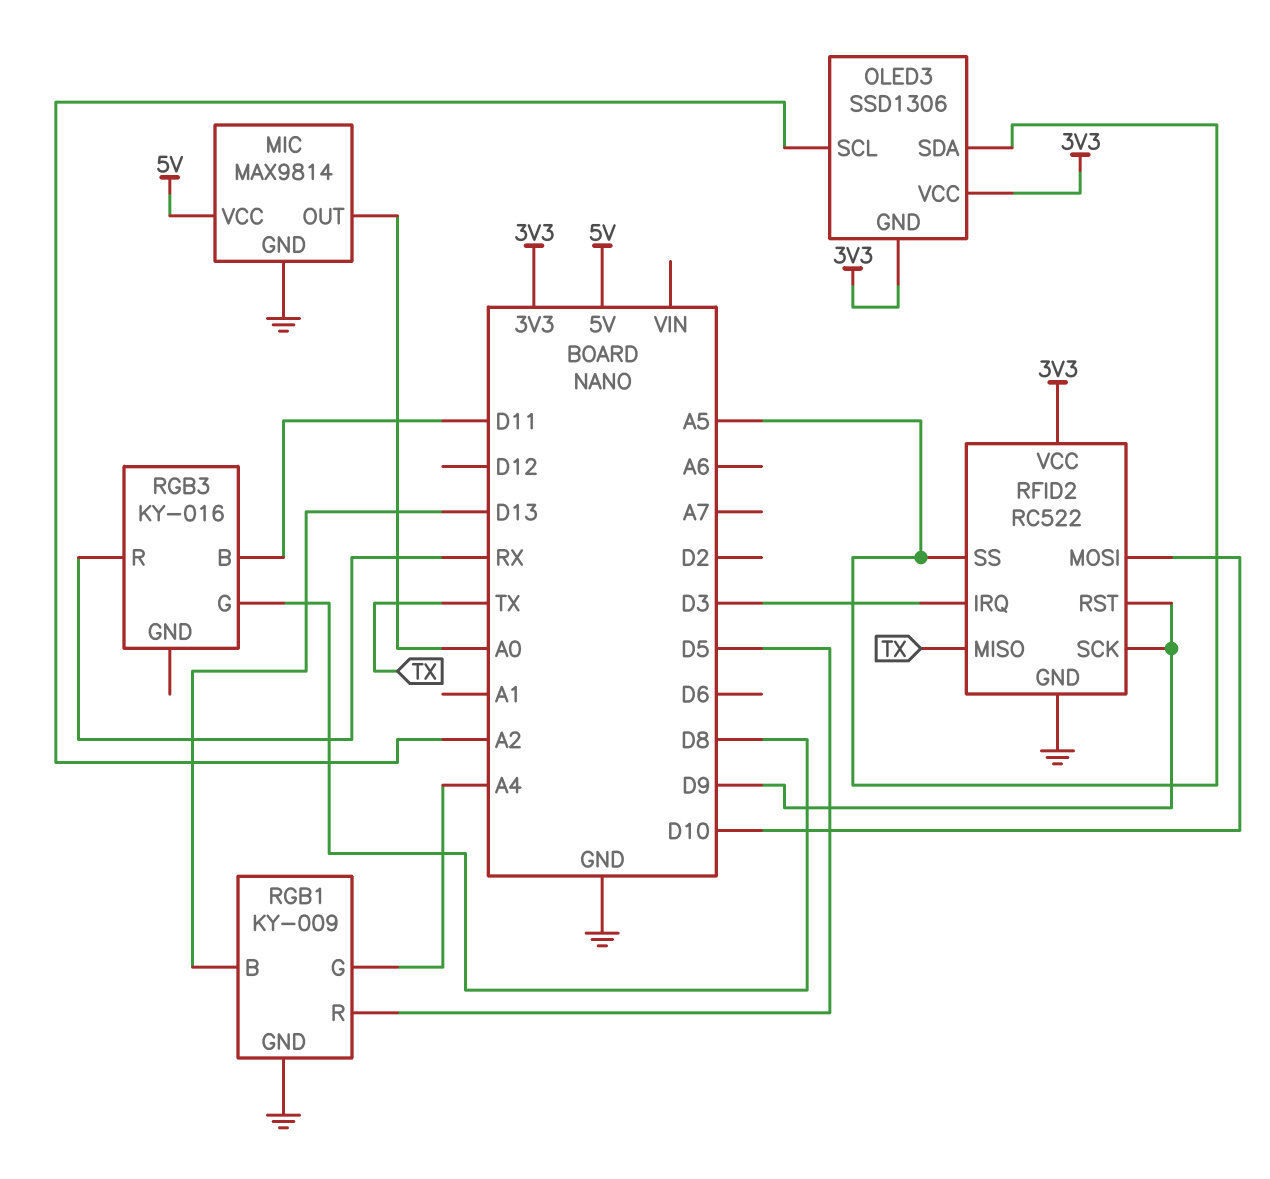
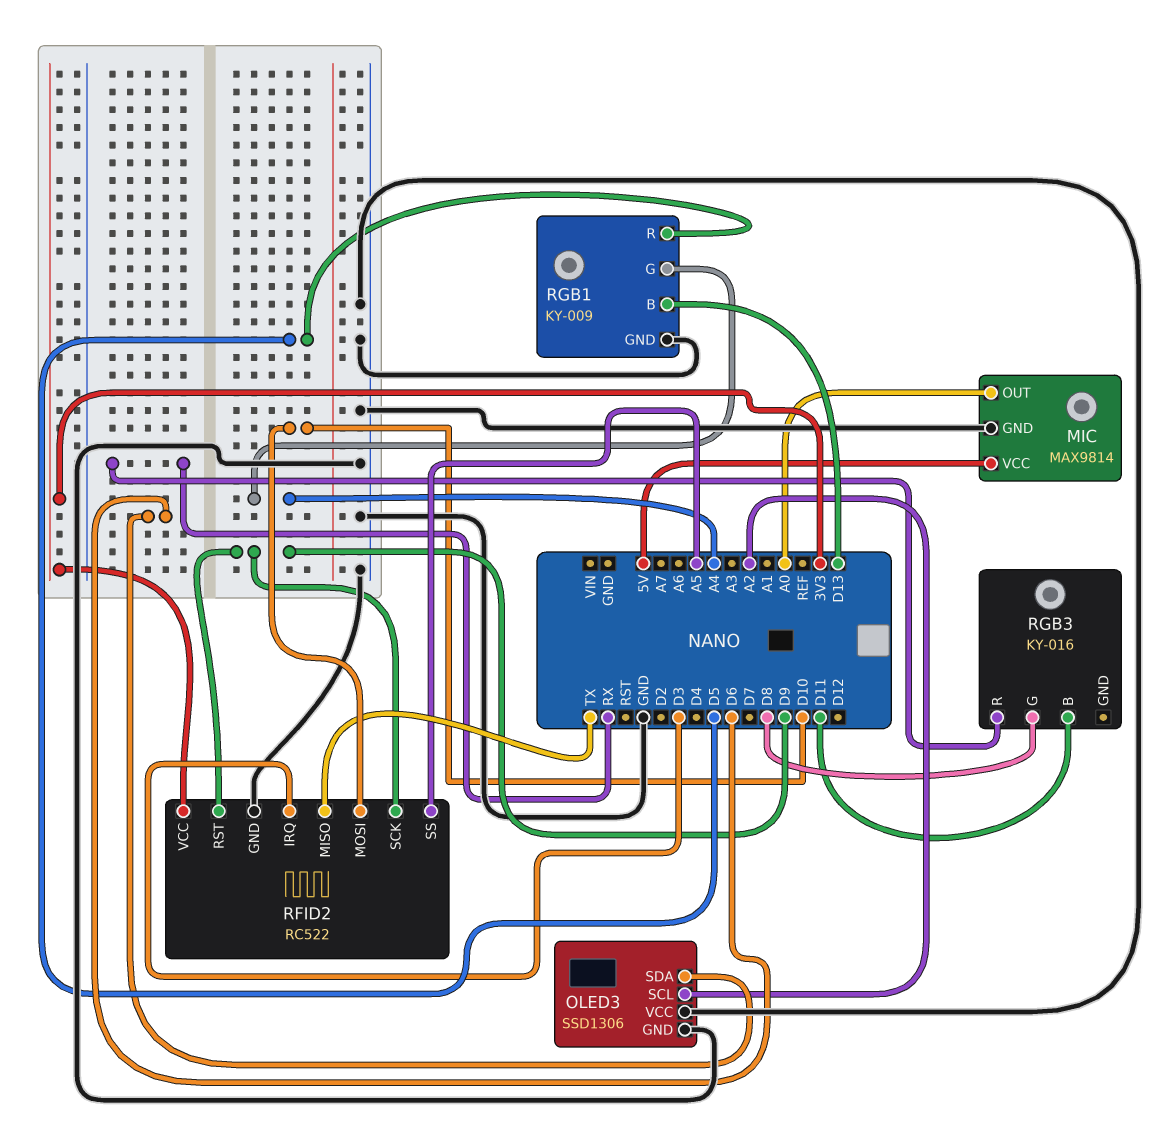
OLED3 pin GND: 3V3 -> GND
OLED3 pin SDA: A5 -> D6
OLED3 pin VCC: 3V3 -> GND

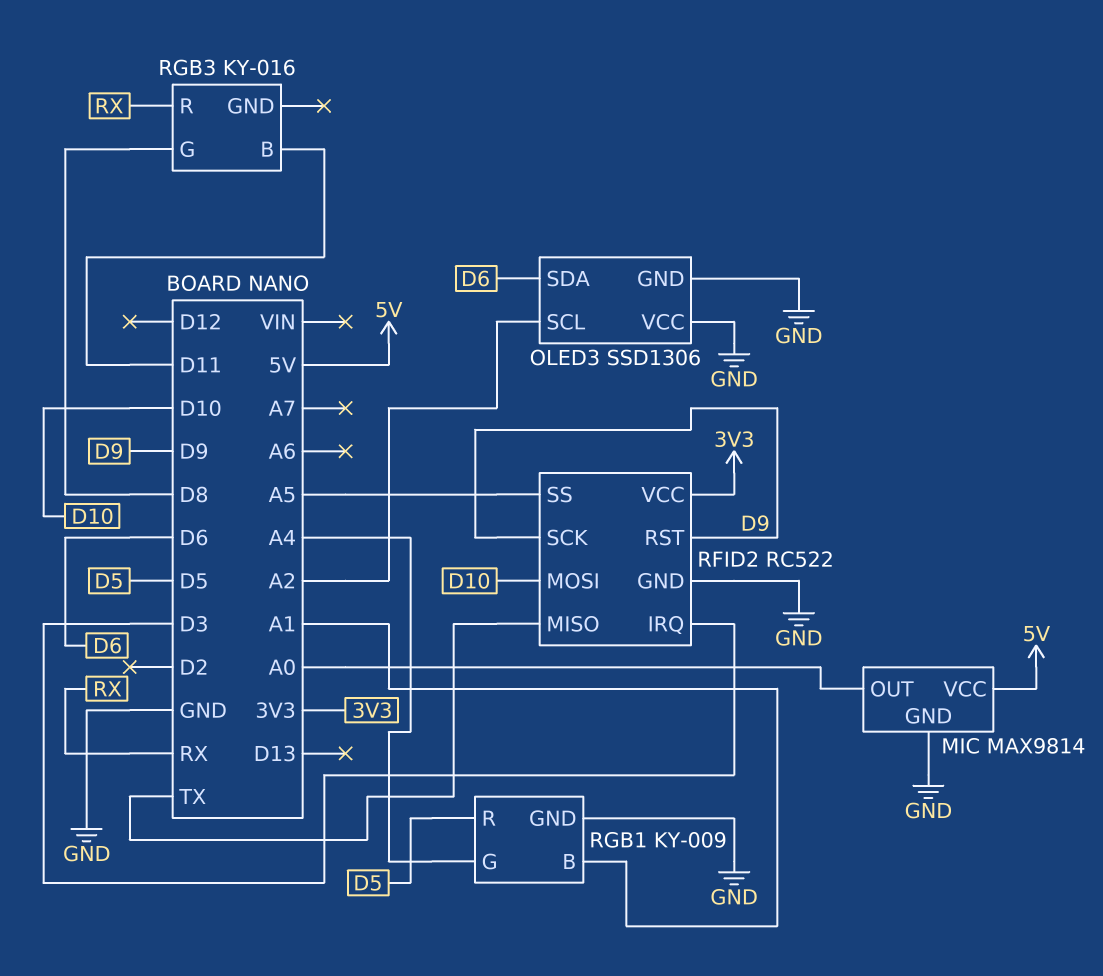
RGB1 pin B: D13 -> A1

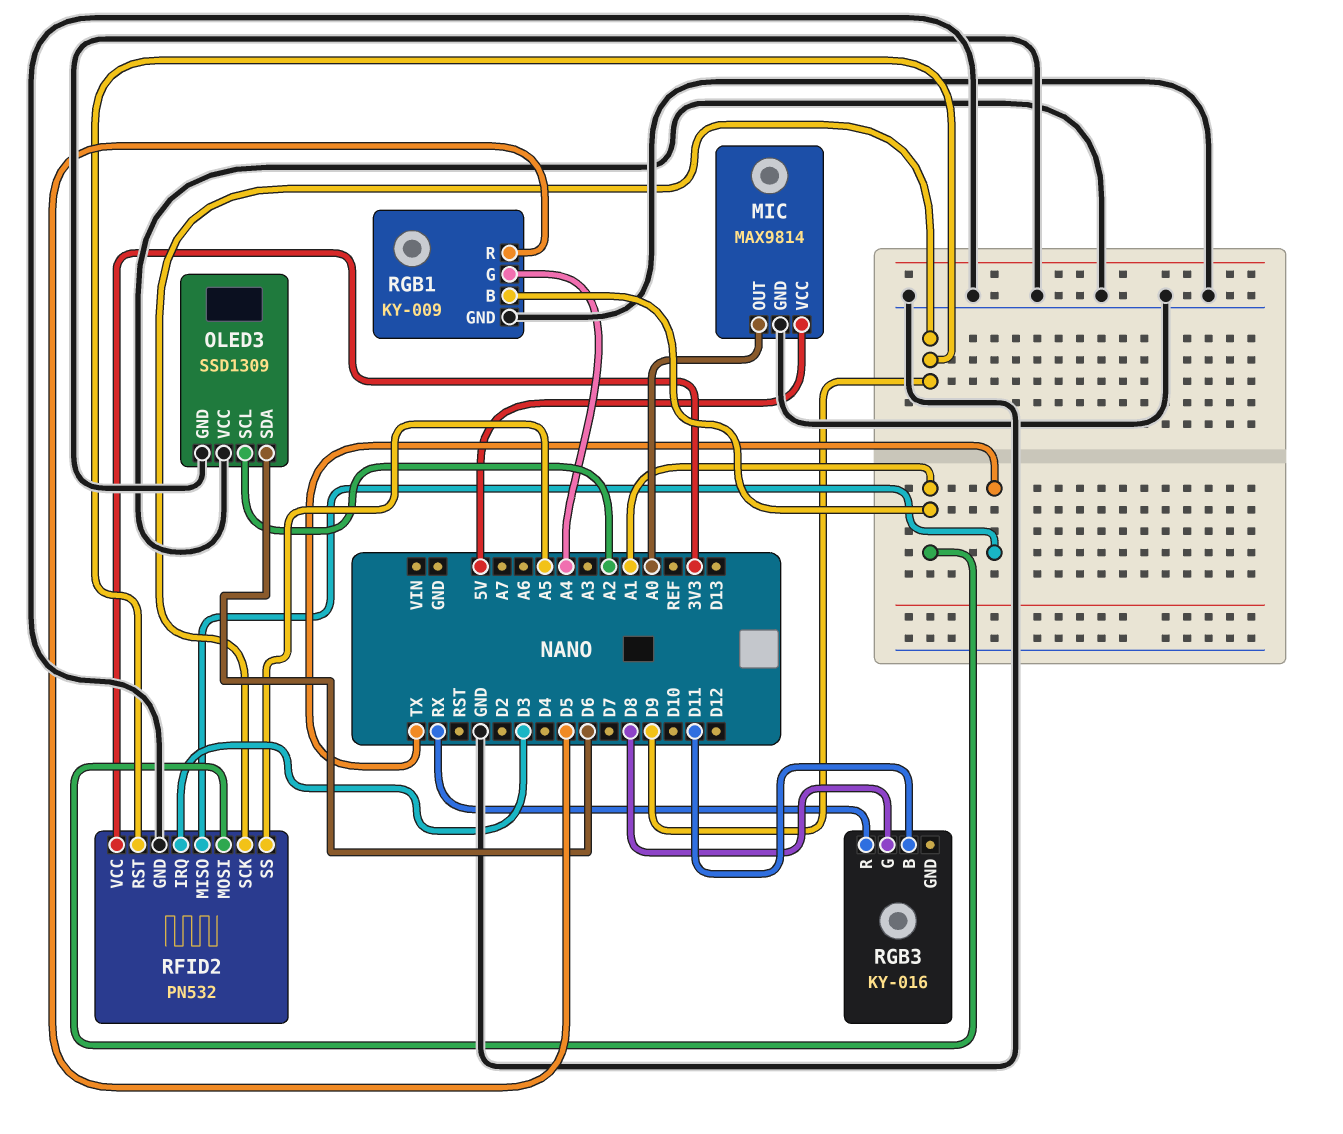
OLED3: SSD1306 -> SSD1309
RFID2: RC522 -> PN532
RFID2 pin MOSI: D10 -> A1

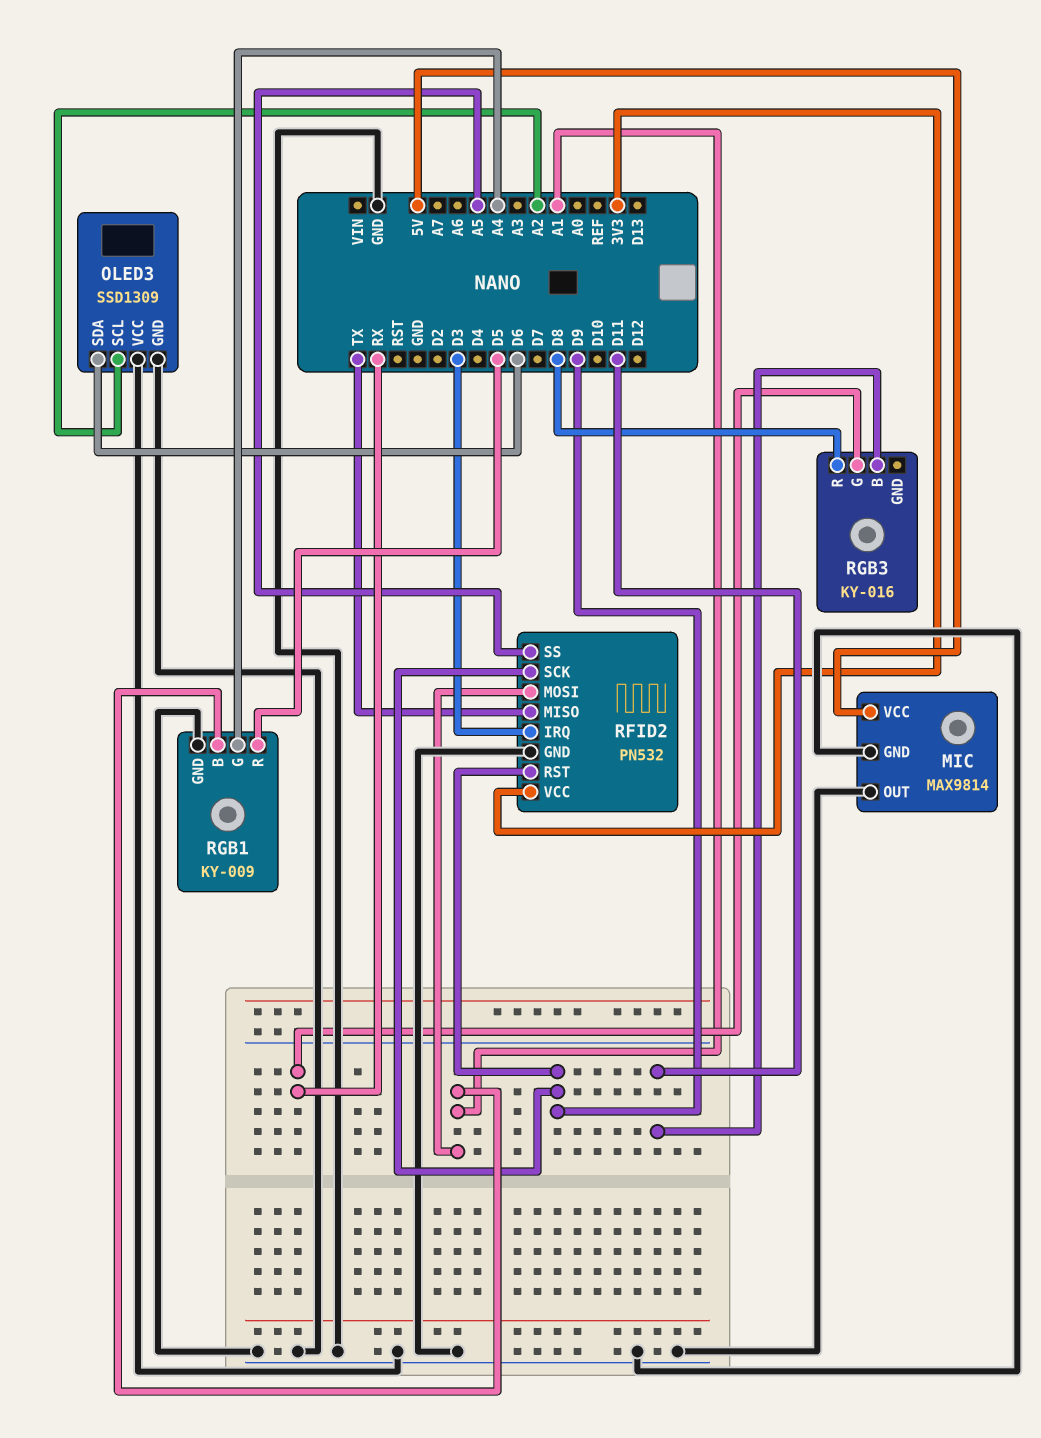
MIC pin OUT: A0 -> GND
RGB3 pin G: D8 -> RX
RGB3 pin R: RX -> D8

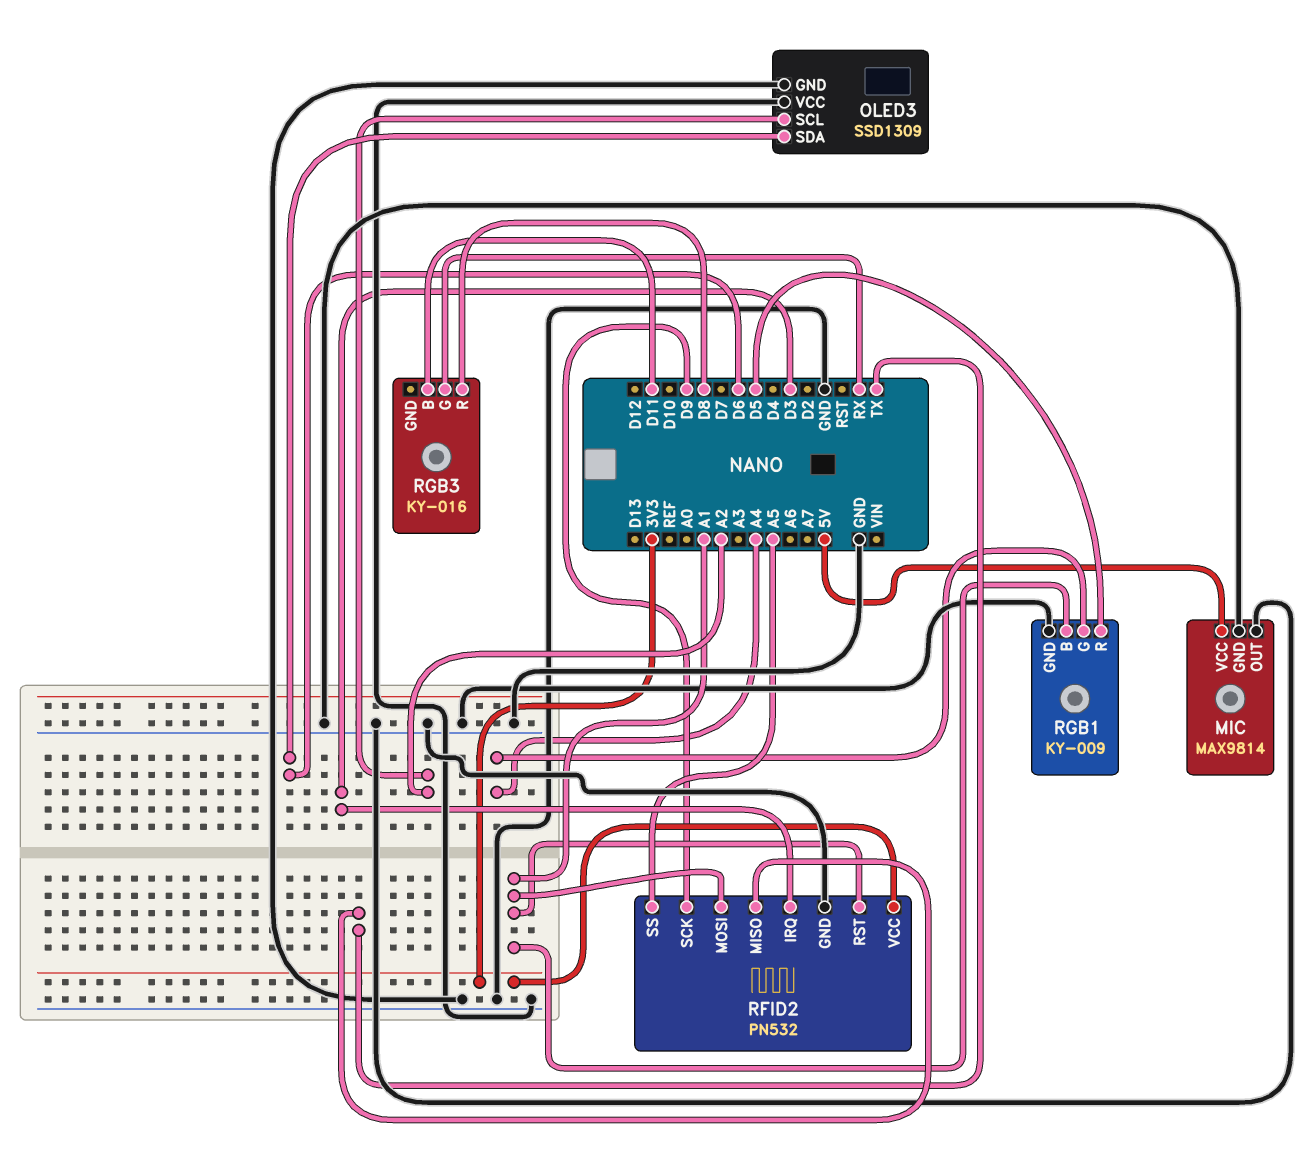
RFID2 pin RST: D9 -> A1

